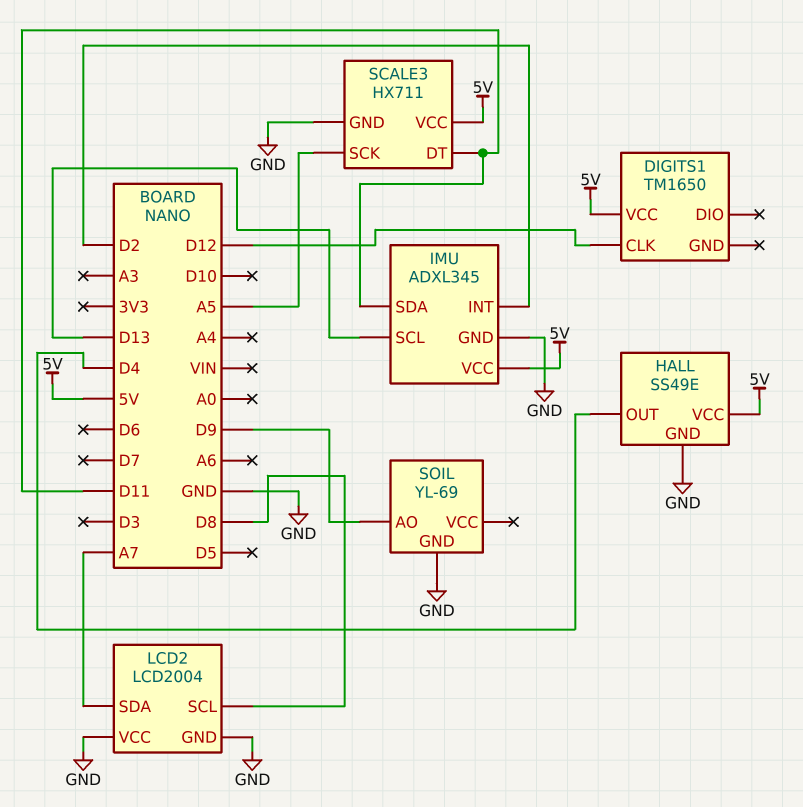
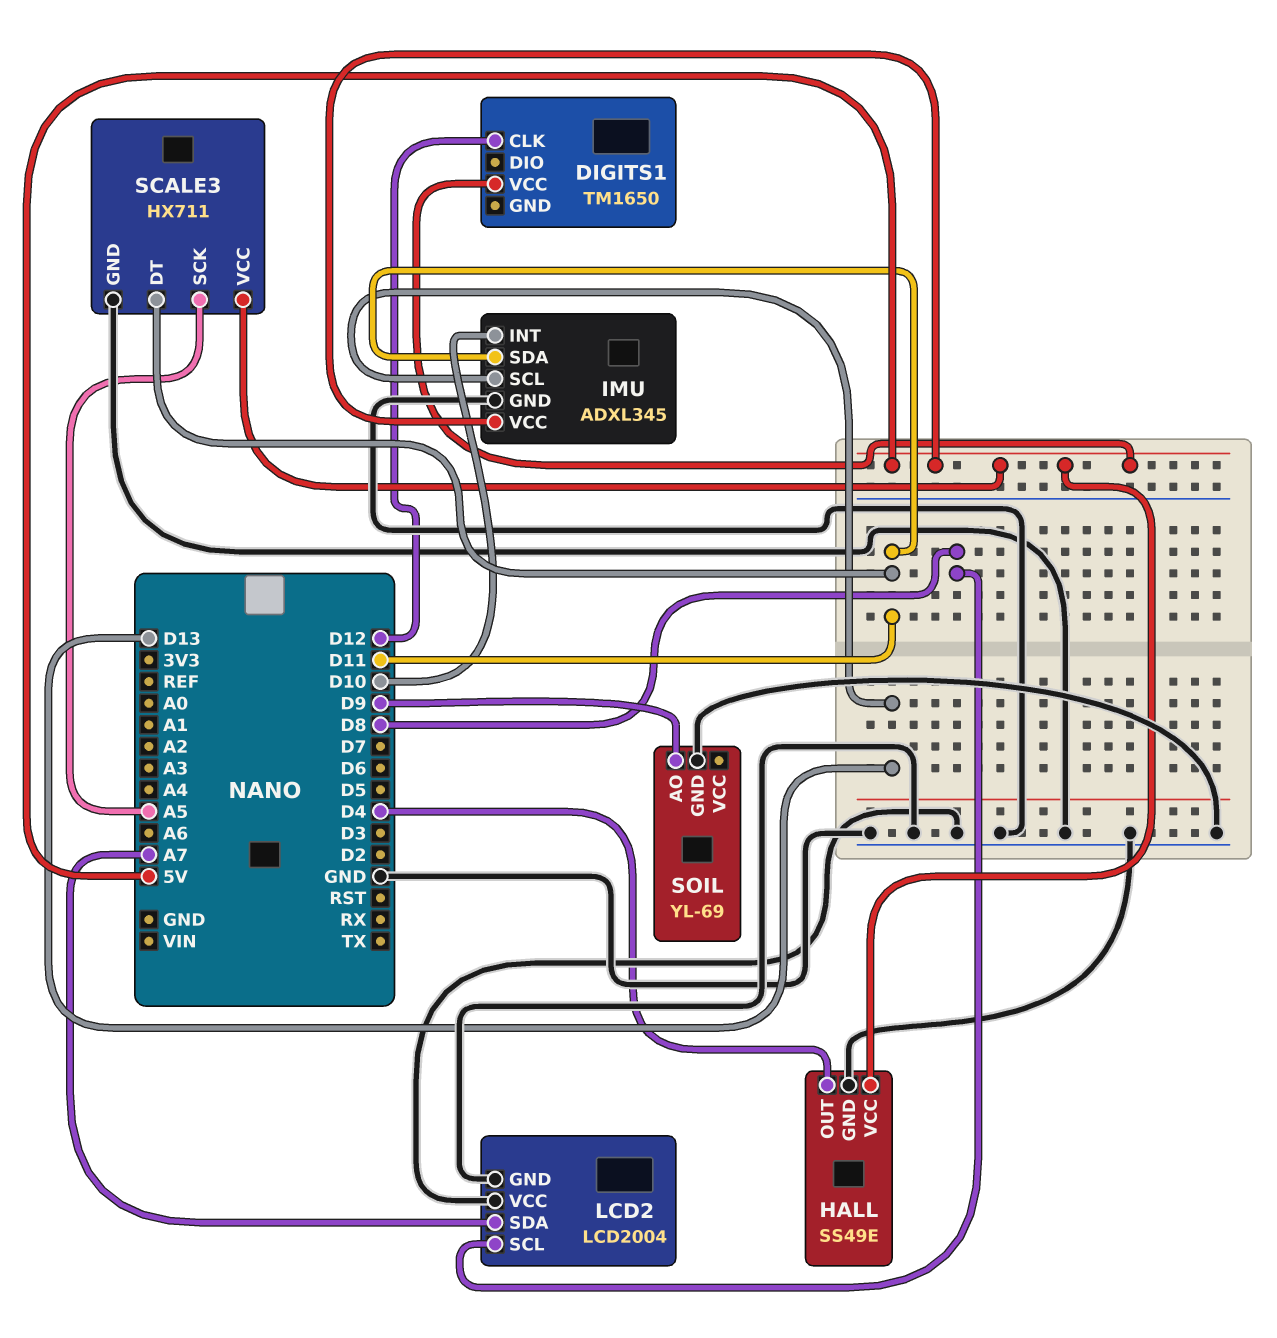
IMU pin INT: D2 -> D10

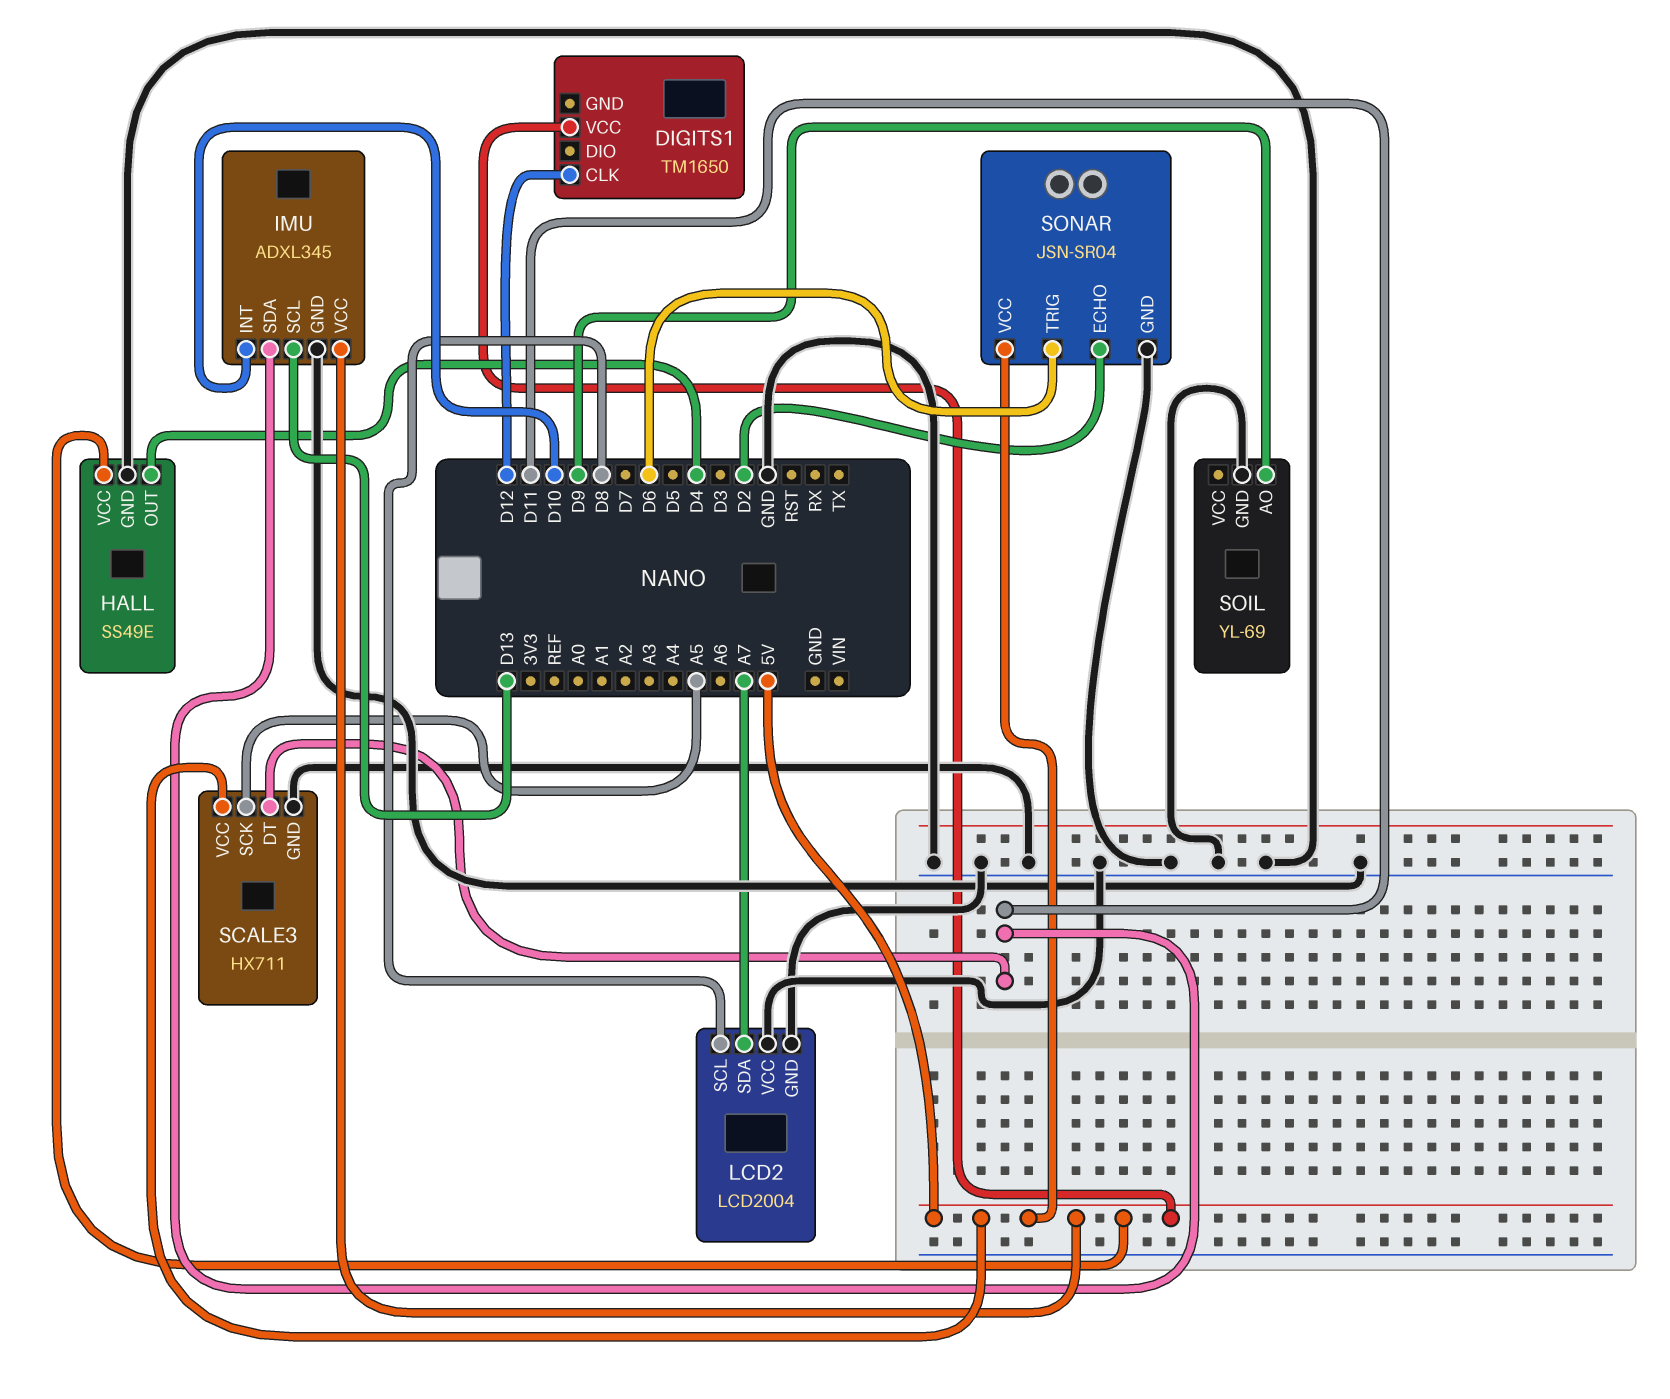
SONAR: none -> JSN-SR04
SONAR pin ECHO: none -> D2
SONAR pin GND: none -> GND
SONAR pin TRIG: none -> D6
SONAR pin VCC: none -> 5V

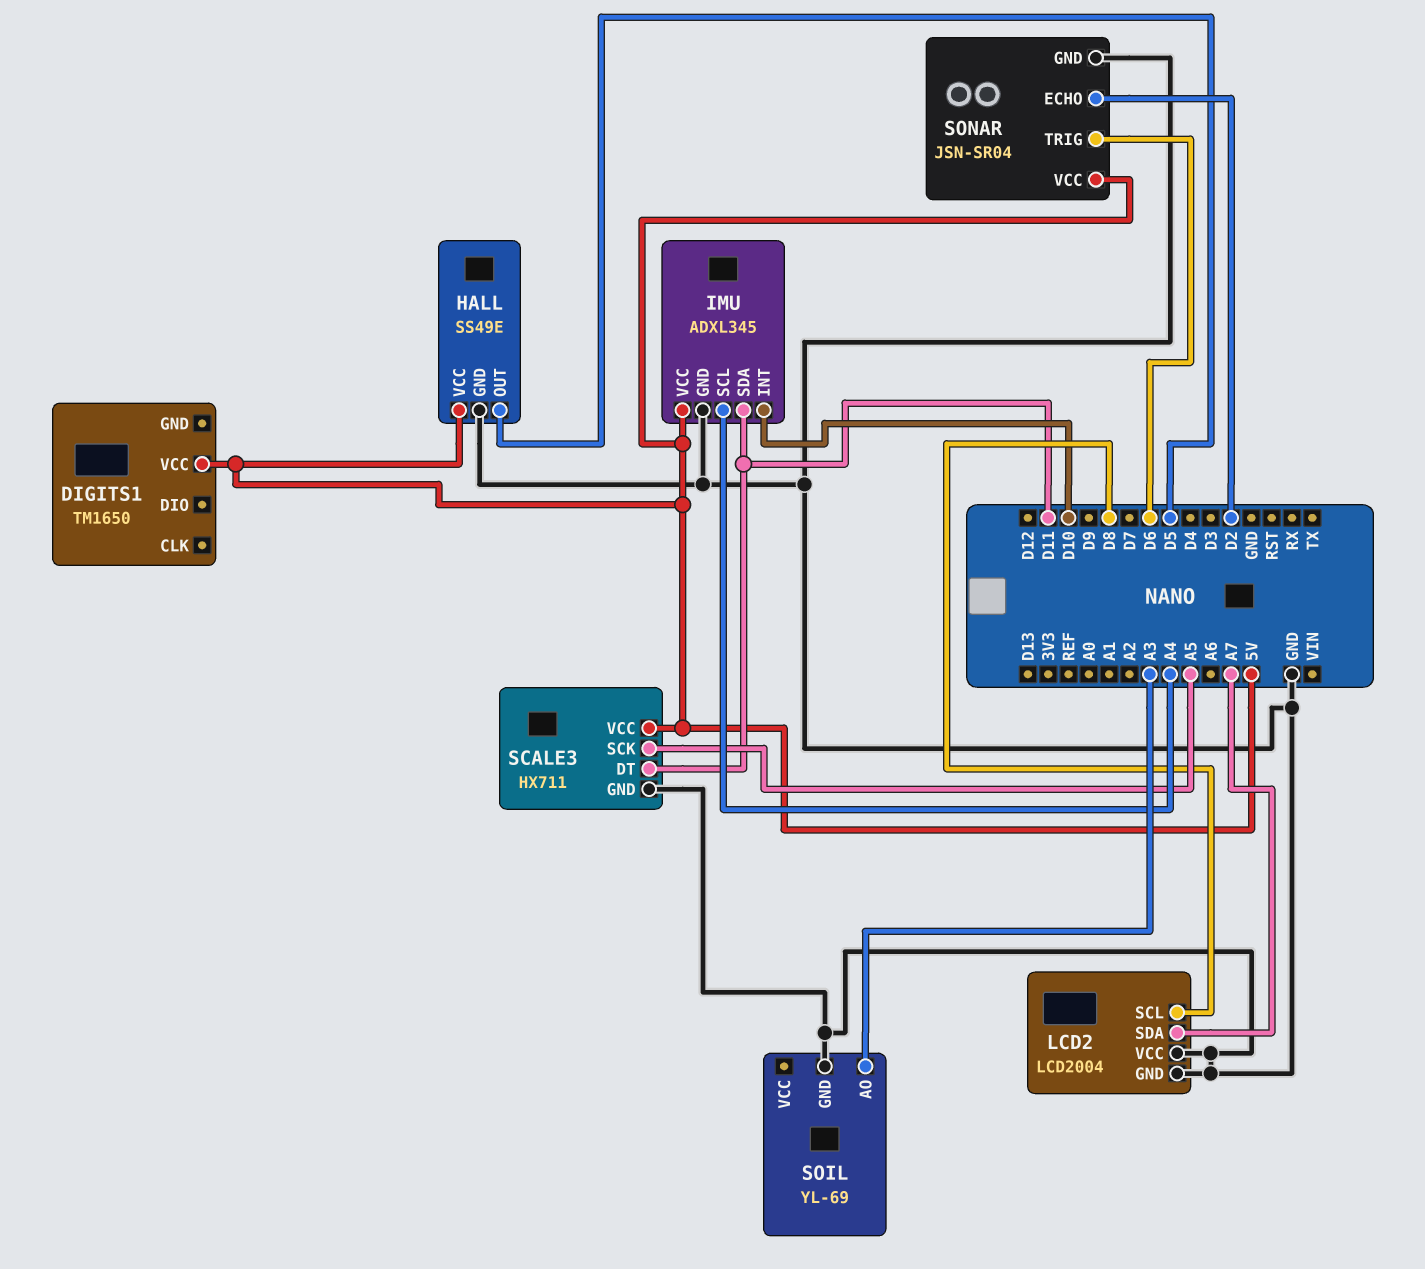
DIGITS1 pin CLK: D12 -> none
HALL pin OUT: D4 -> D5
IMU pin SCL: D13 -> A4
SOIL pin AO: D9 -> A3

